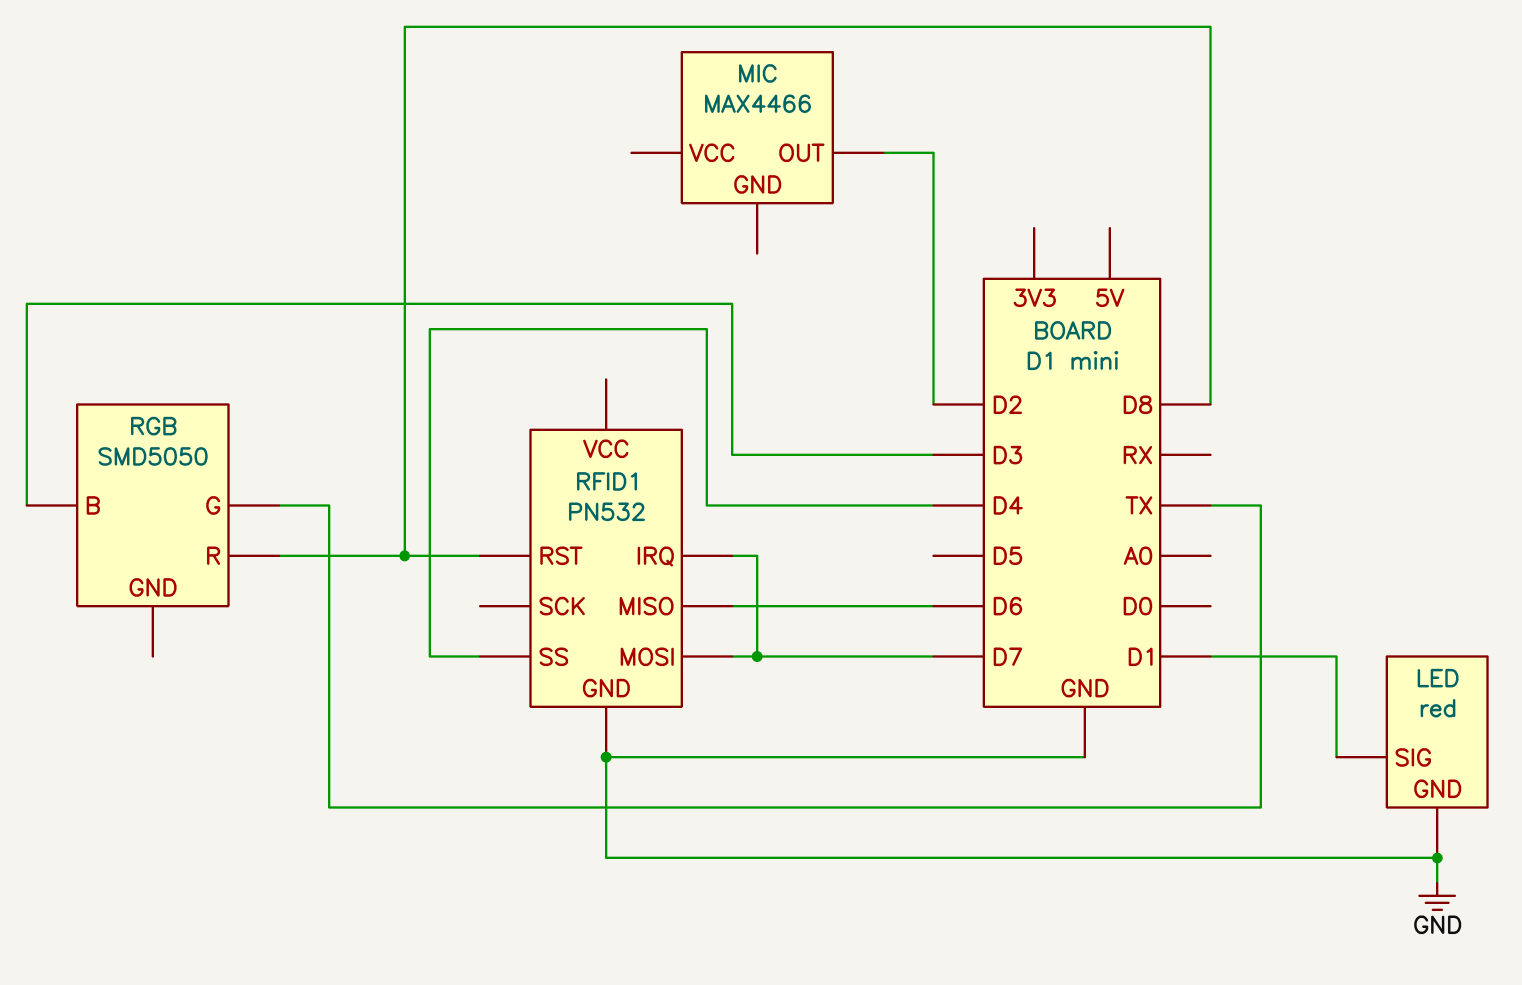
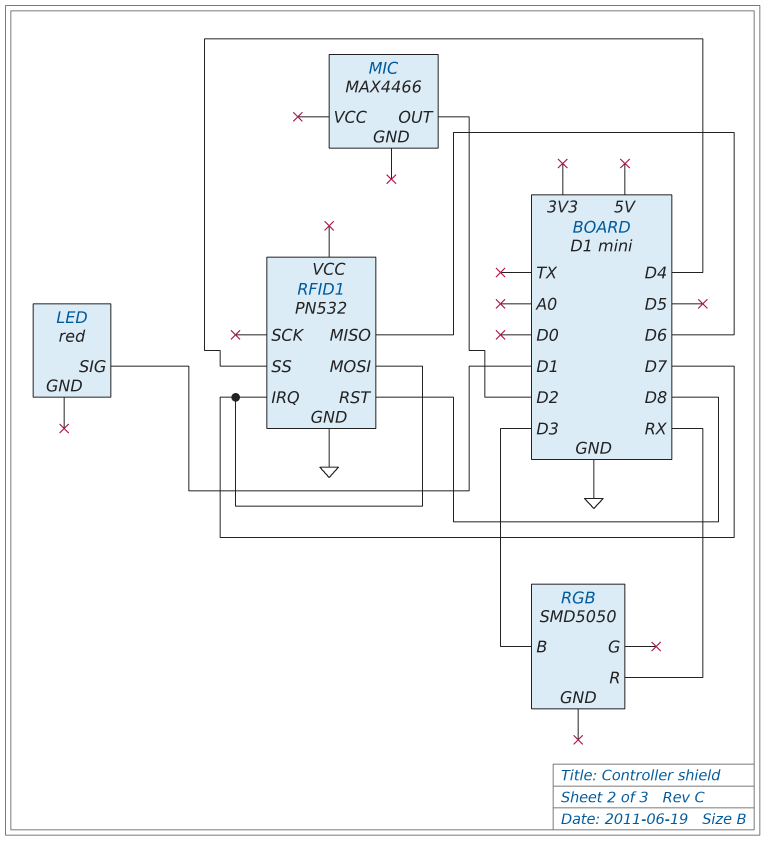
LED pin GND: GND -> none
RGB pin G: TX -> none
RGB pin R: D8 -> RX

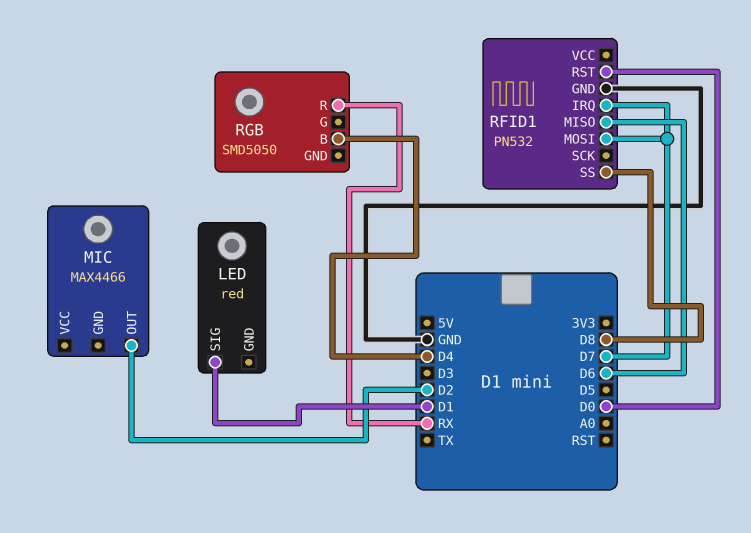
RFID1 pin RST: D8 -> D0
RFID1 pin SS: D4 -> D8
RGB pin B: D3 -> D4

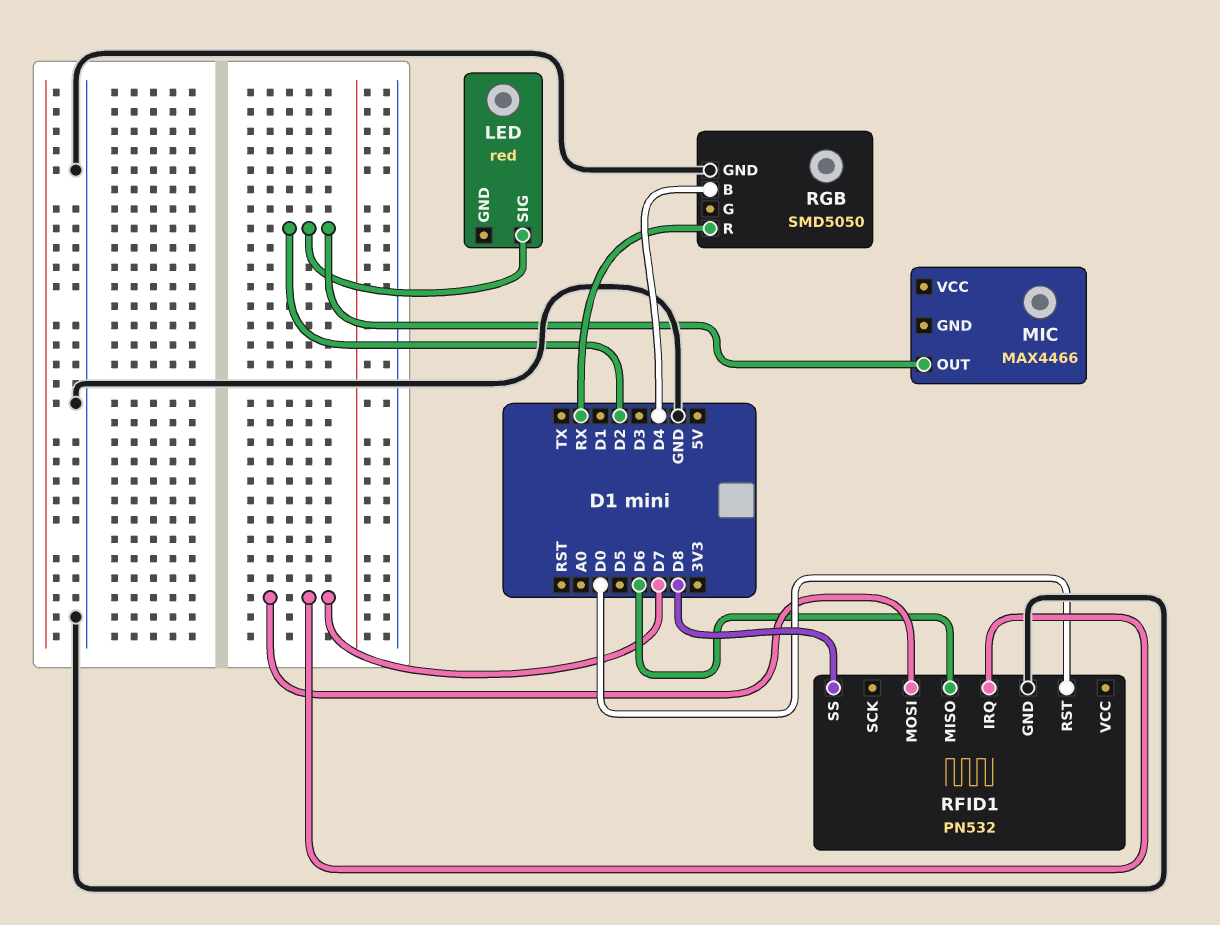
LED pin SIG: D1 -> D2
RGB pin GND: none -> GND

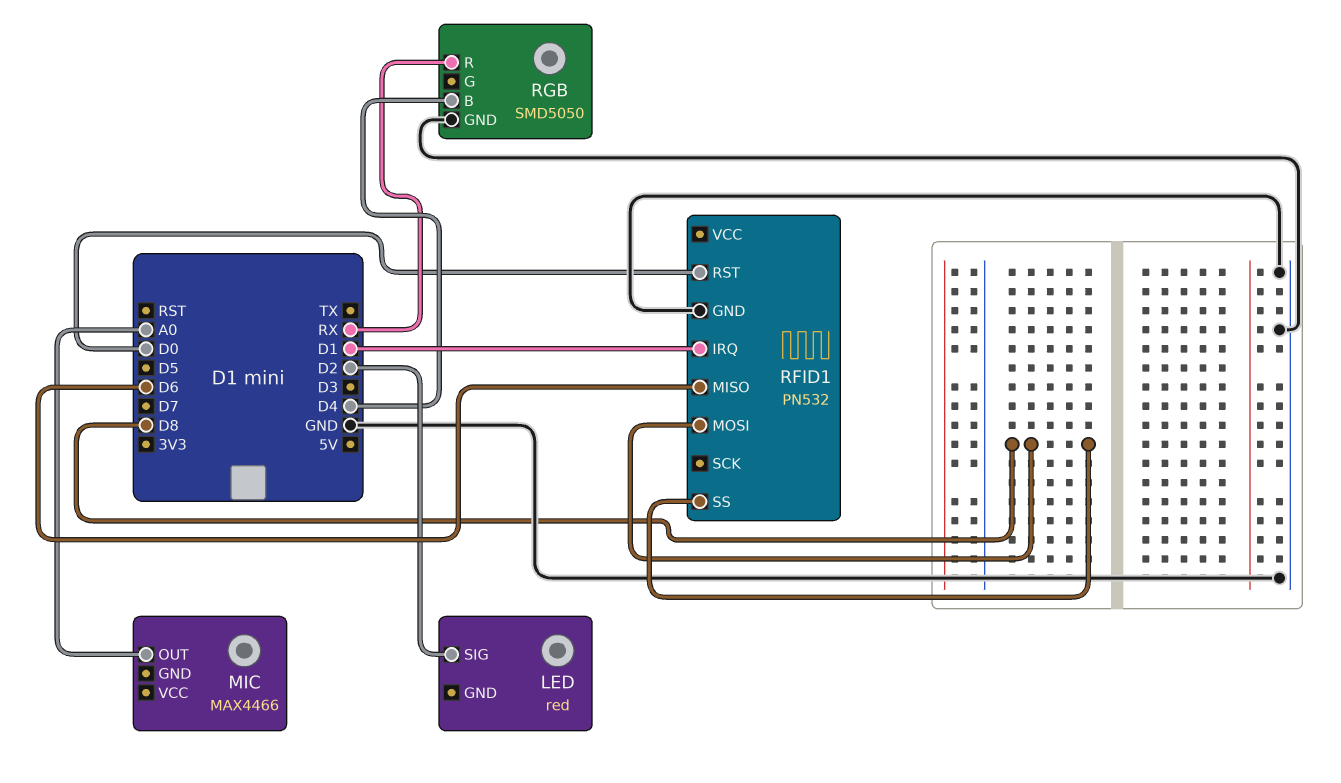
MIC pin OUT: D2 -> A0
RFID1 pin IRQ: D7 -> D1
RFID1 pin MOSI: D7 -> D8

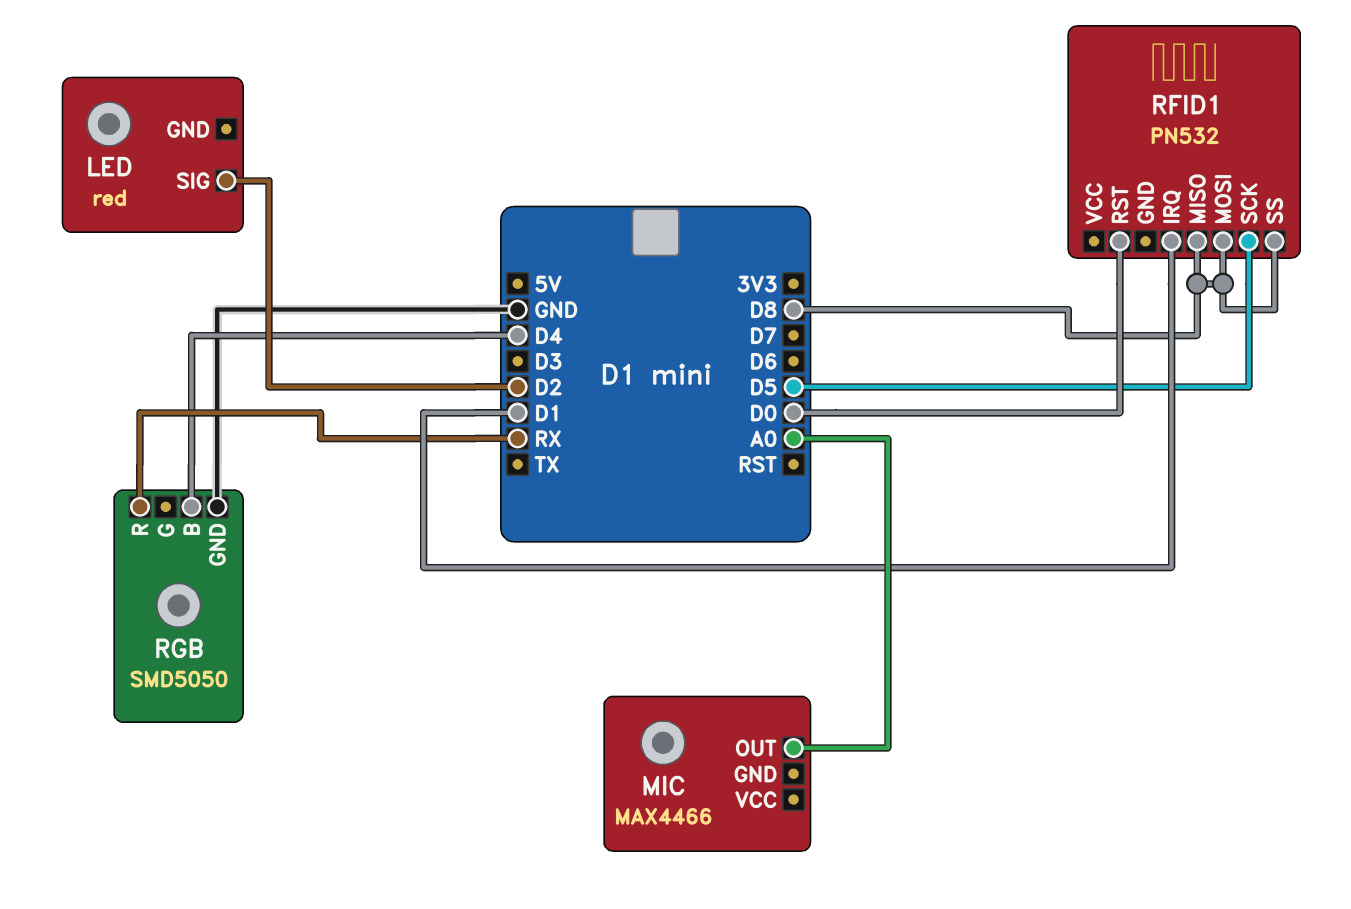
RFID1 pin GND: GND -> none
RFID1 pin MISO: D6 -> D8
RFID1 pin SCK: none -> D5

